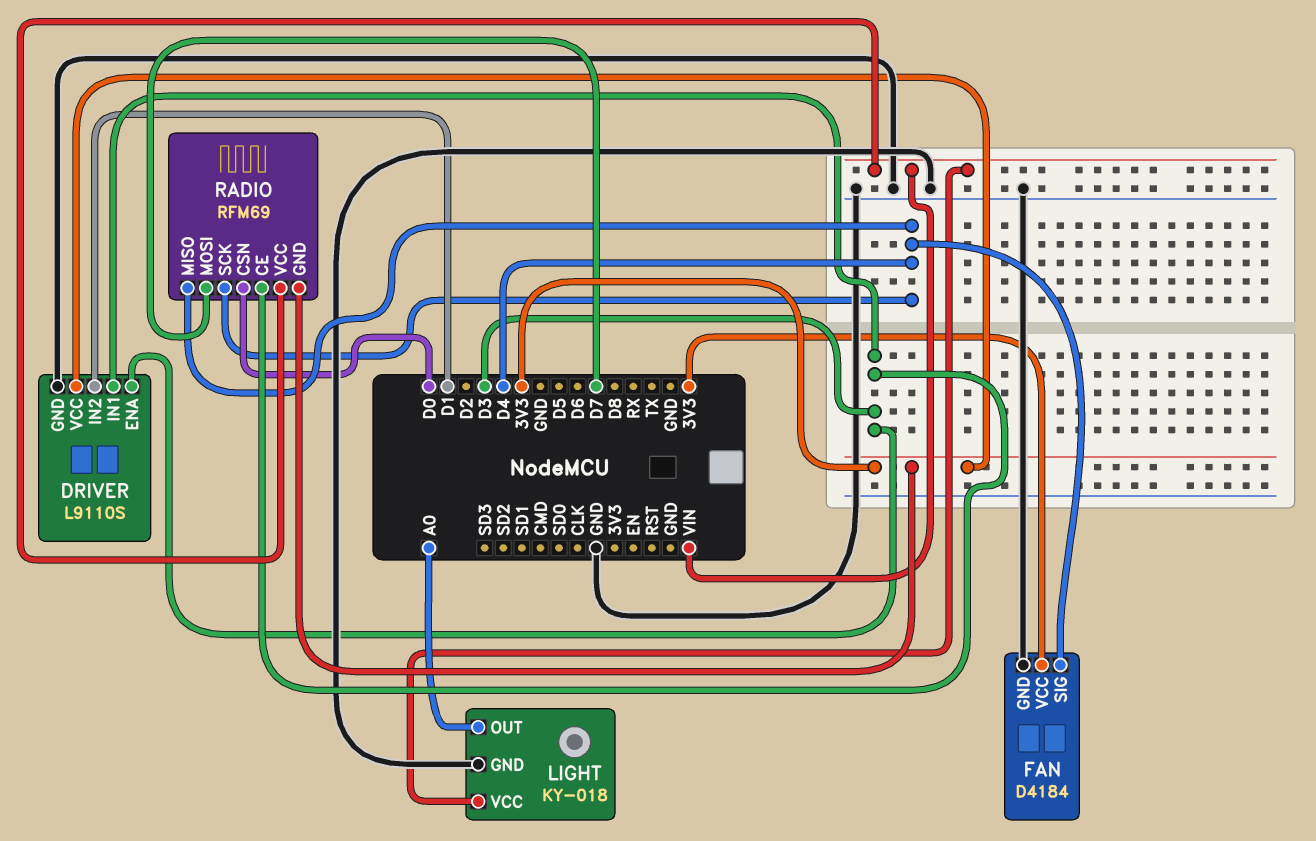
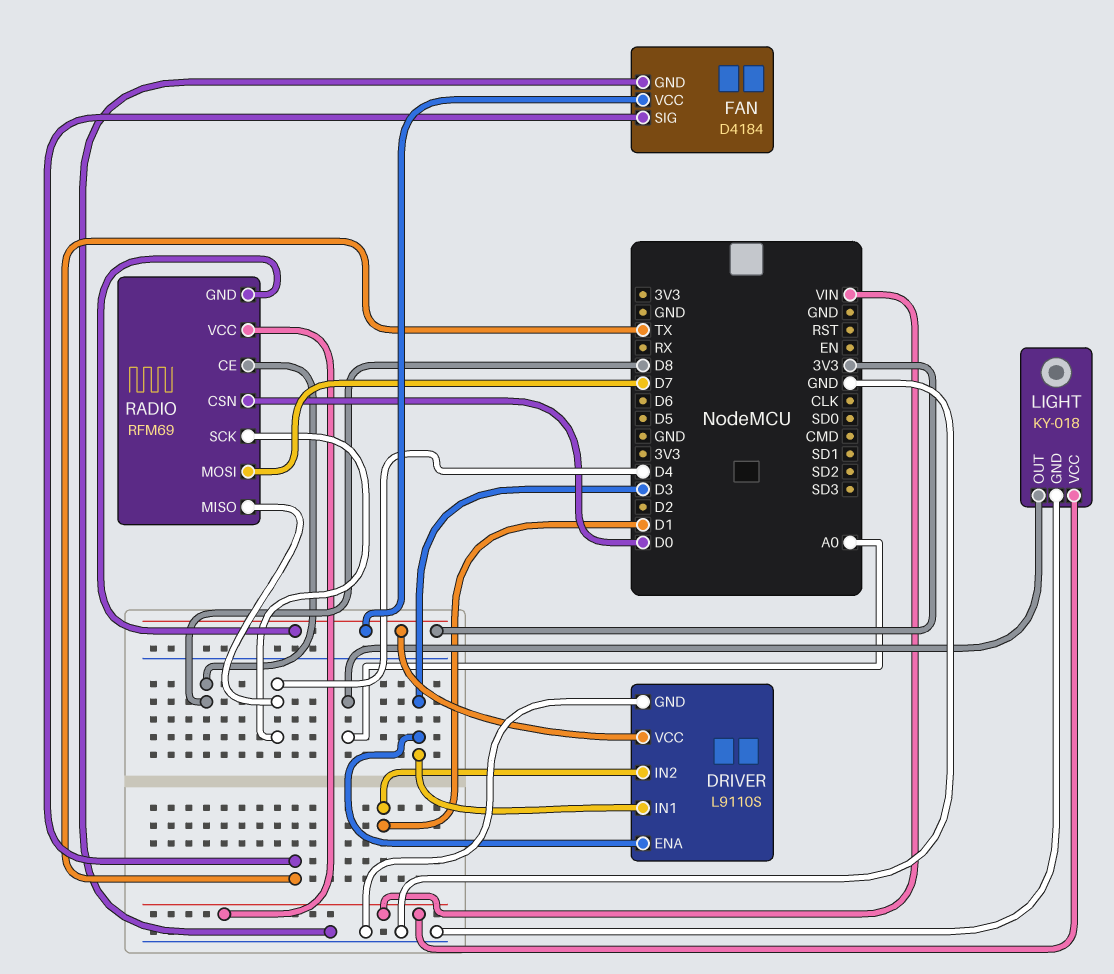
FAN pin SIG: D4 -> TX
RADIO pin CE: D3 -> D8

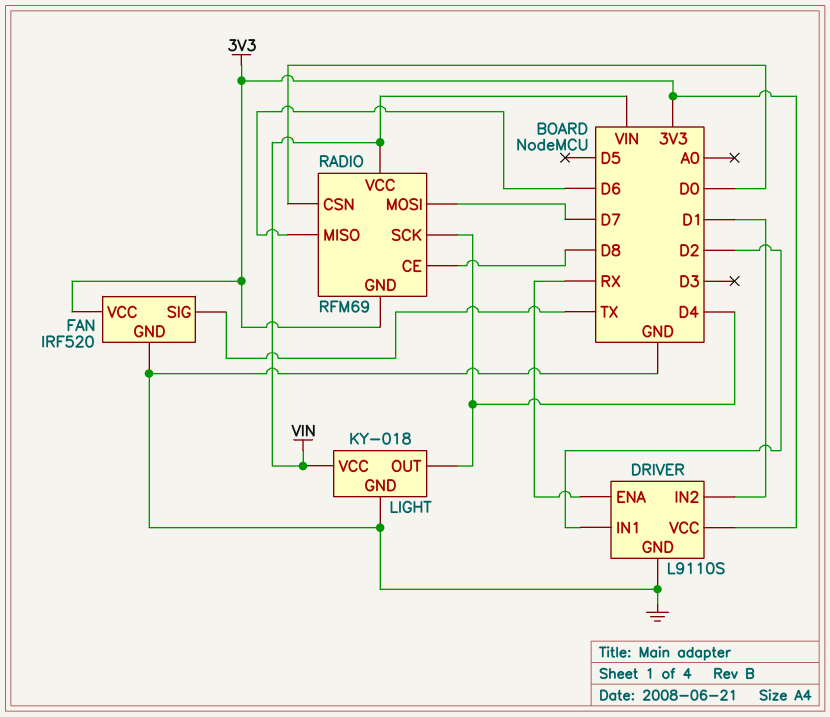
DRIVER pin ENA: D3 -> RX
DRIVER pin IN1: D3 -> D2
FAN: D4184 -> IRF520
LIGHT pin OUT: A0 -> D4
RADIO pin MISO: D4 -> D6

